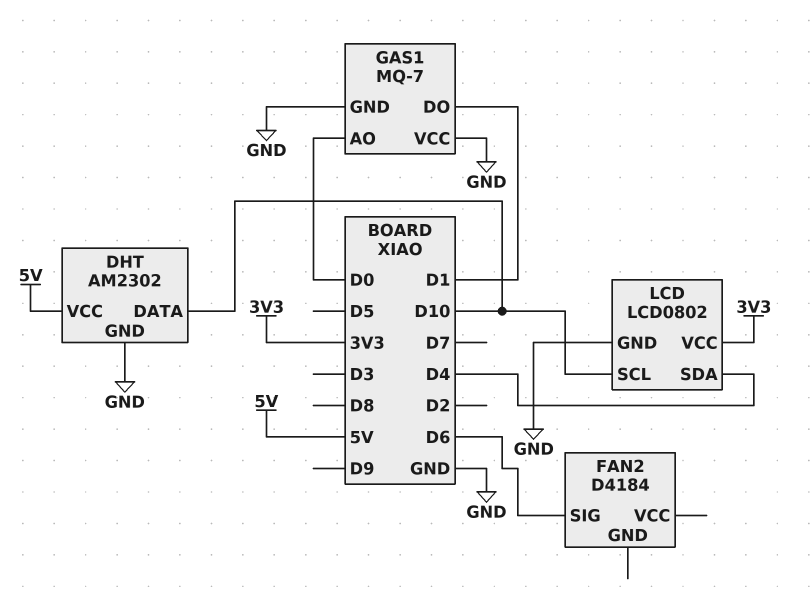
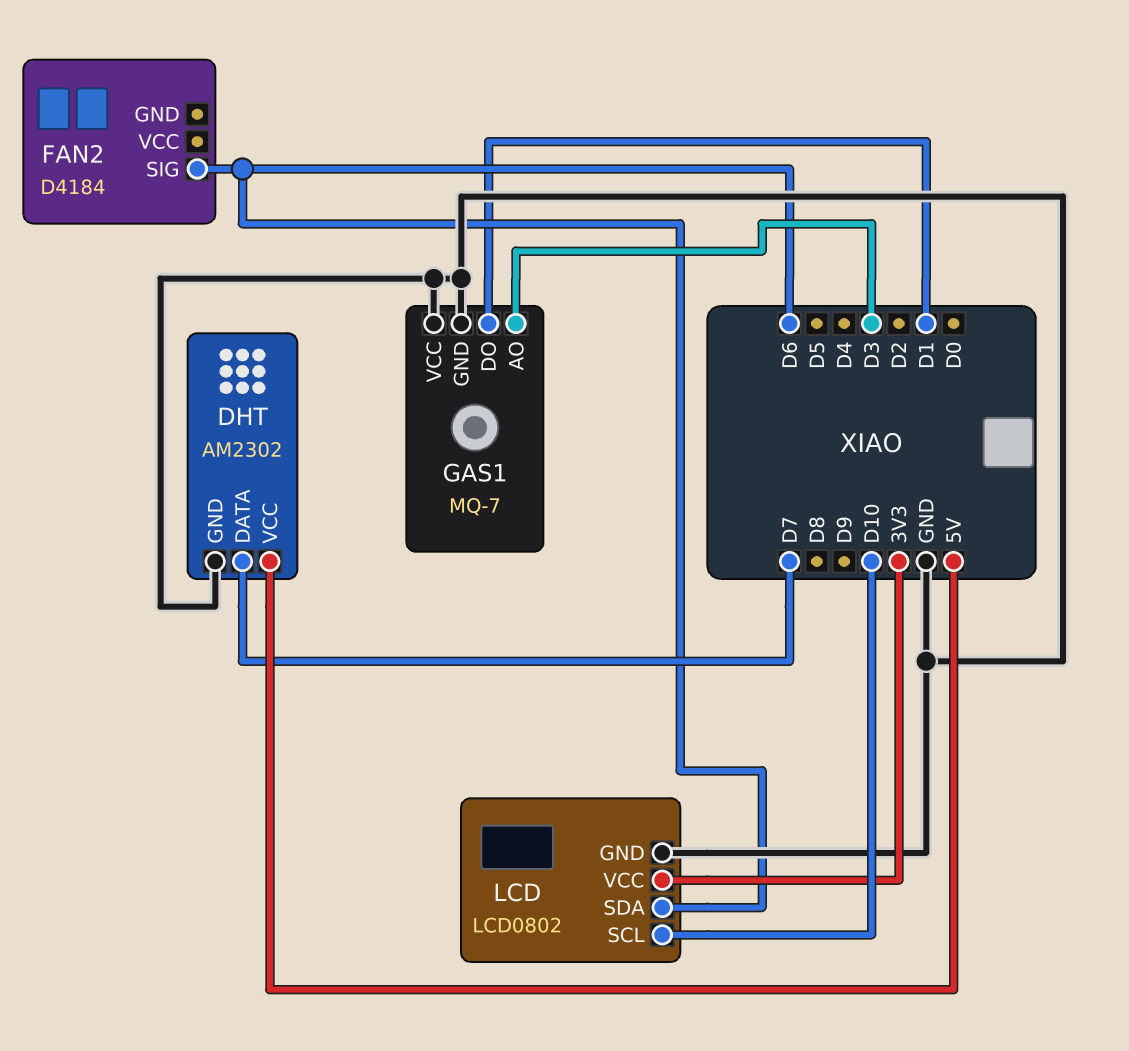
DHT pin DATA: D10 -> D7
GAS1 pin AO: D0 -> D3
LCD pin SDA: D4 -> D6

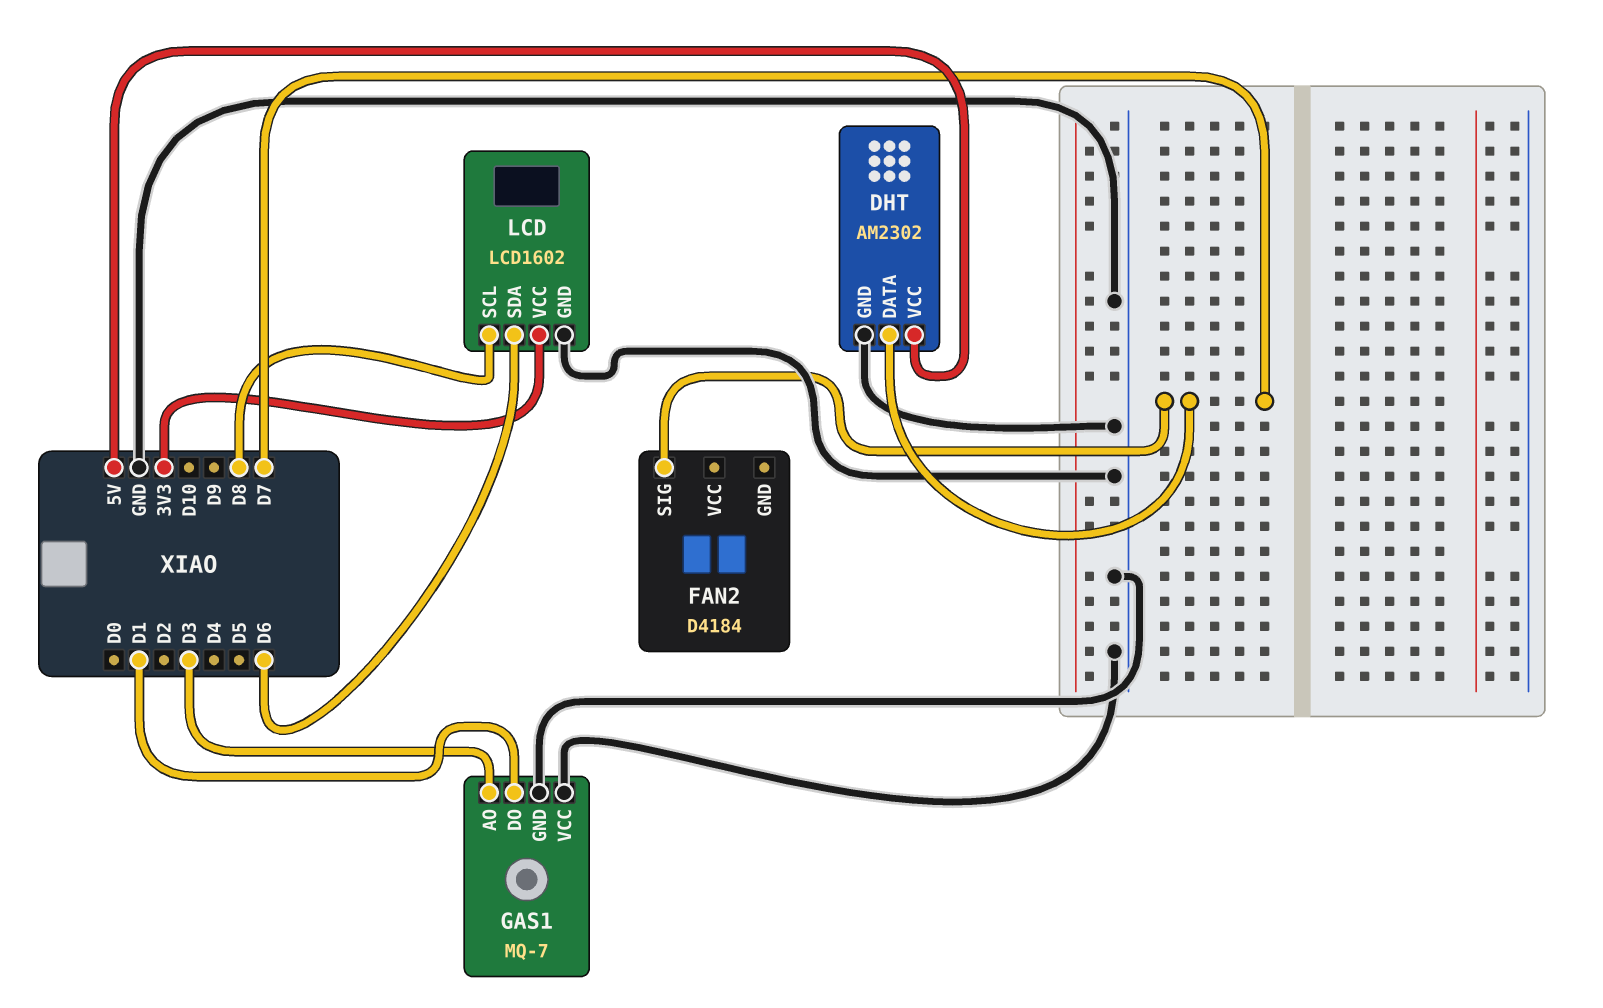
FAN2 pin SIG: D6 -> D7
LCD: LCD0802 -> LCD1602
LCD pin SCL: D10 -> D8

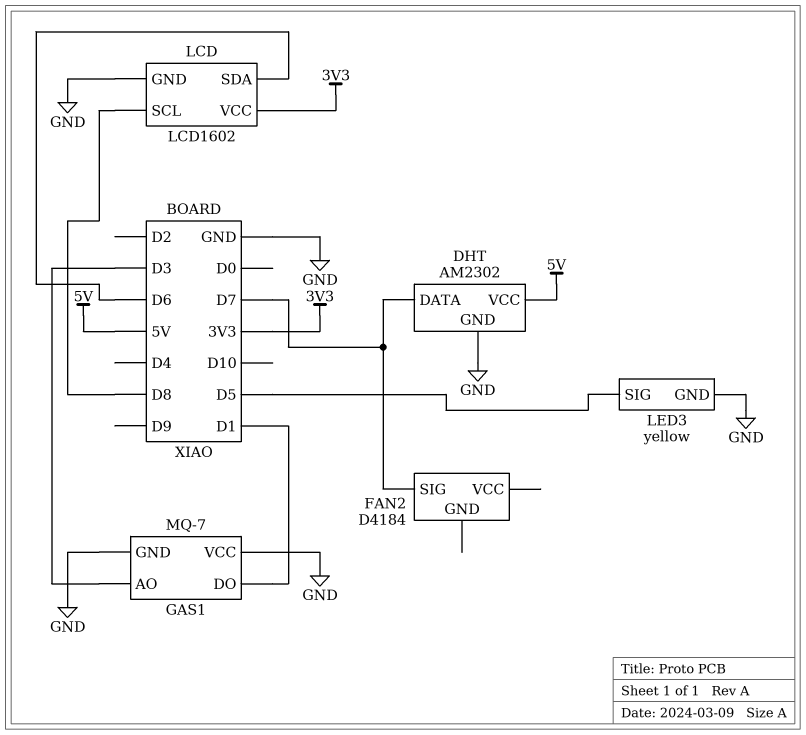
LED3: none -> yellow
LED3 pin GND: none -> GND
LED3 pin SIG: none -> D5

